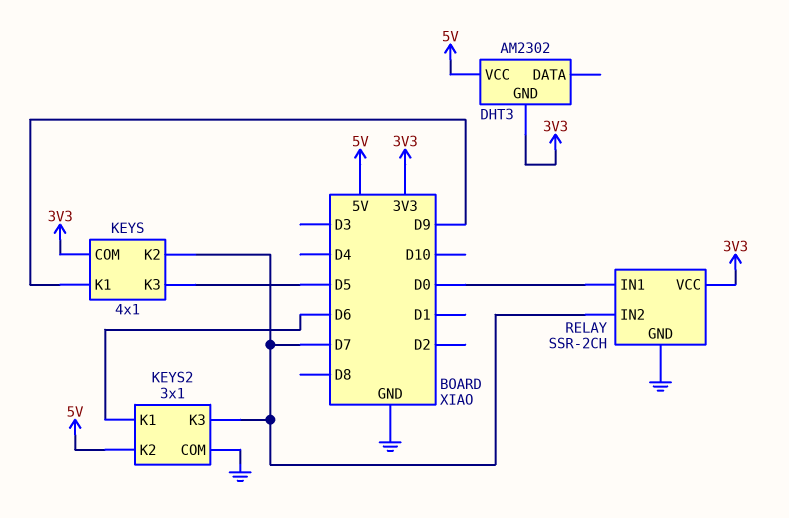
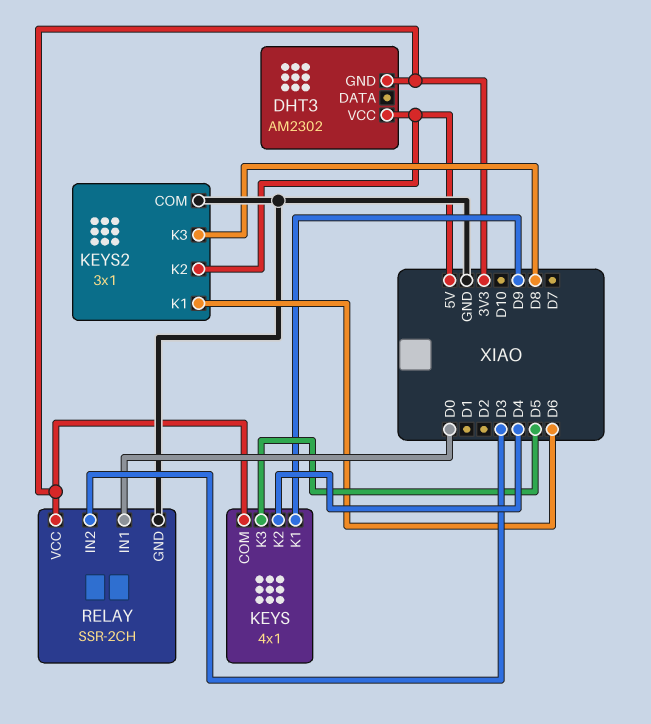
KEYS pin K2: D7 -> D4
KEYS2 pin K3: D7 -> D8
RELAY pin IN2: D7 -> D3

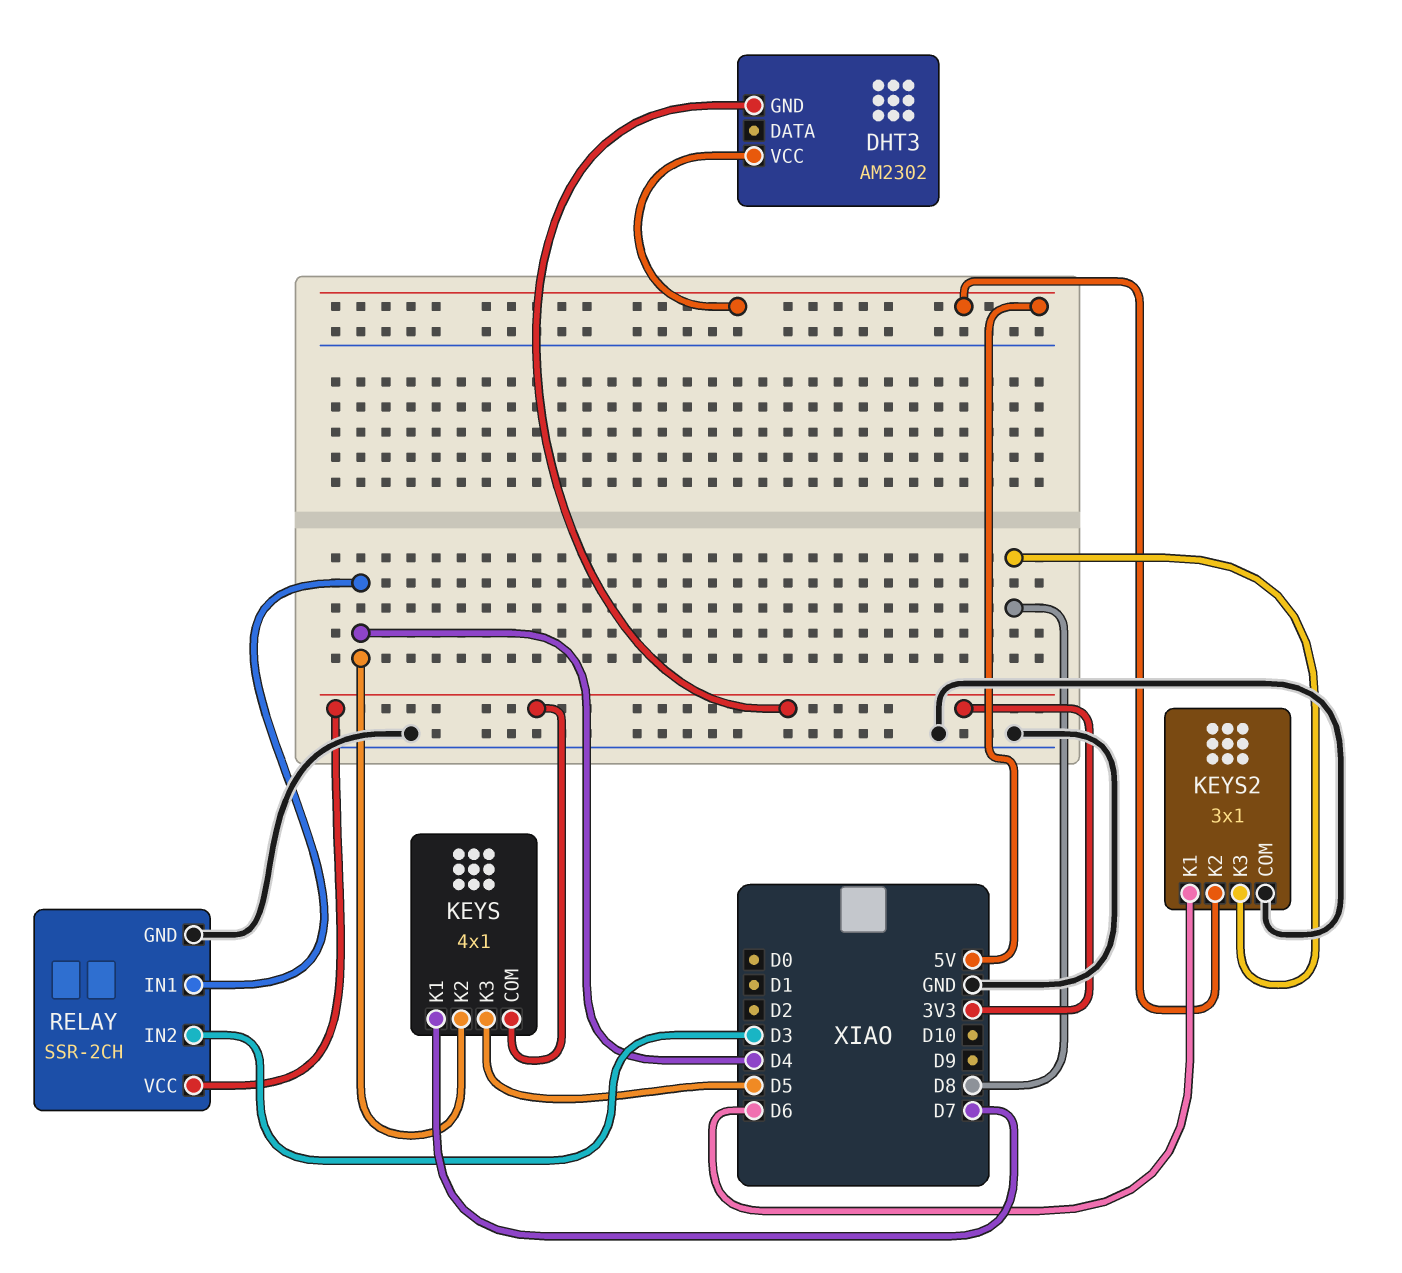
KEYS pin K1: D9 -> D7
RELAY pin IN1: D0 -> D4

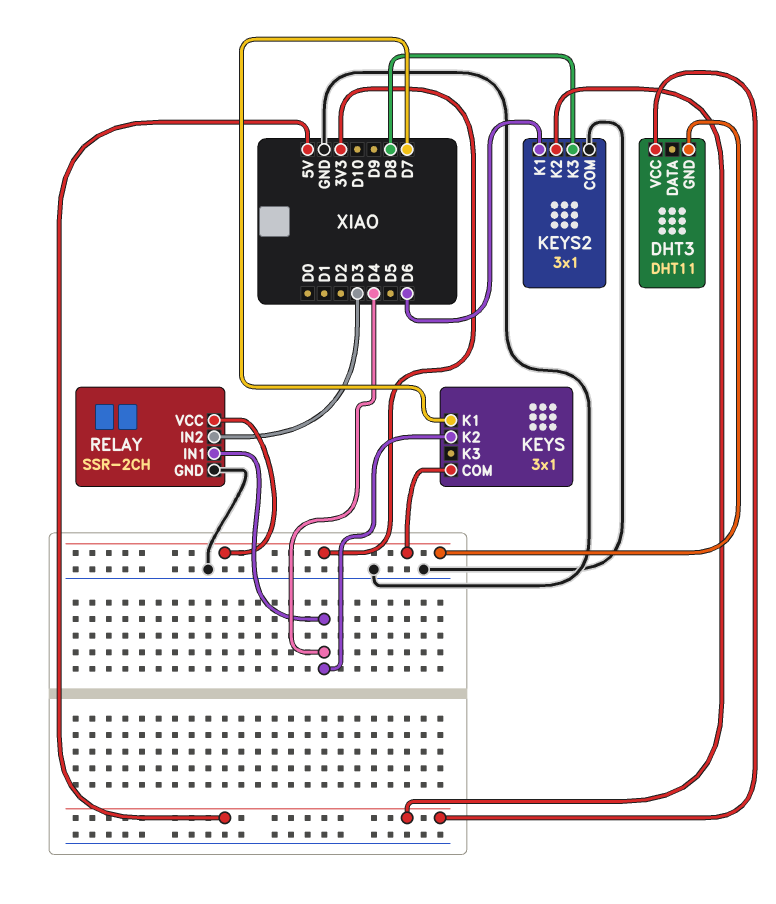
DHT3: AM2302 -> DHT11
KEYS: 4x1 -> 3x1
KEYS pin K3: D5 -> none

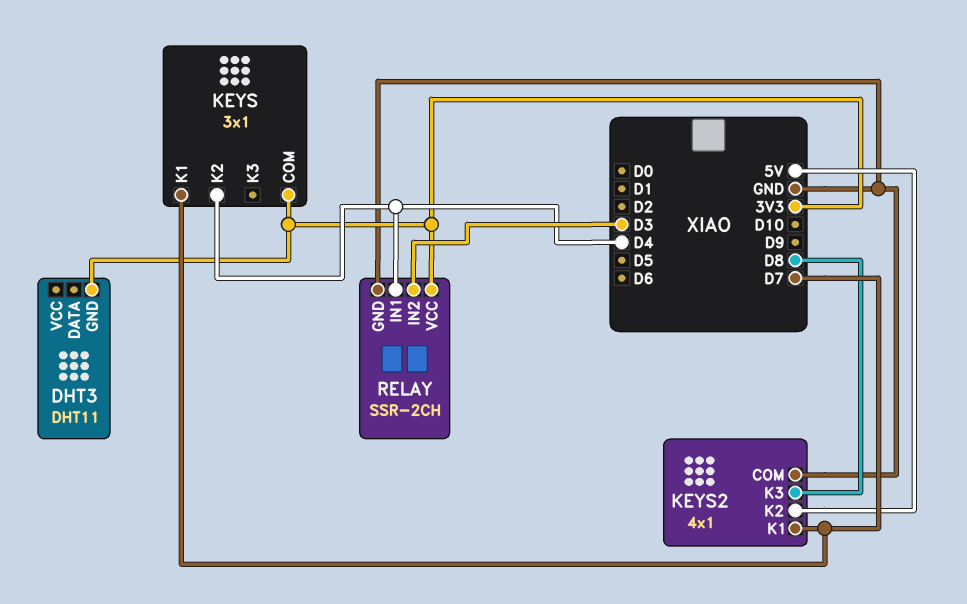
DHT3 pin VCC: 5V -> none
KEYS2: 3x1 -> 4x1
KEYS2 pin K1: D6 -> D7

